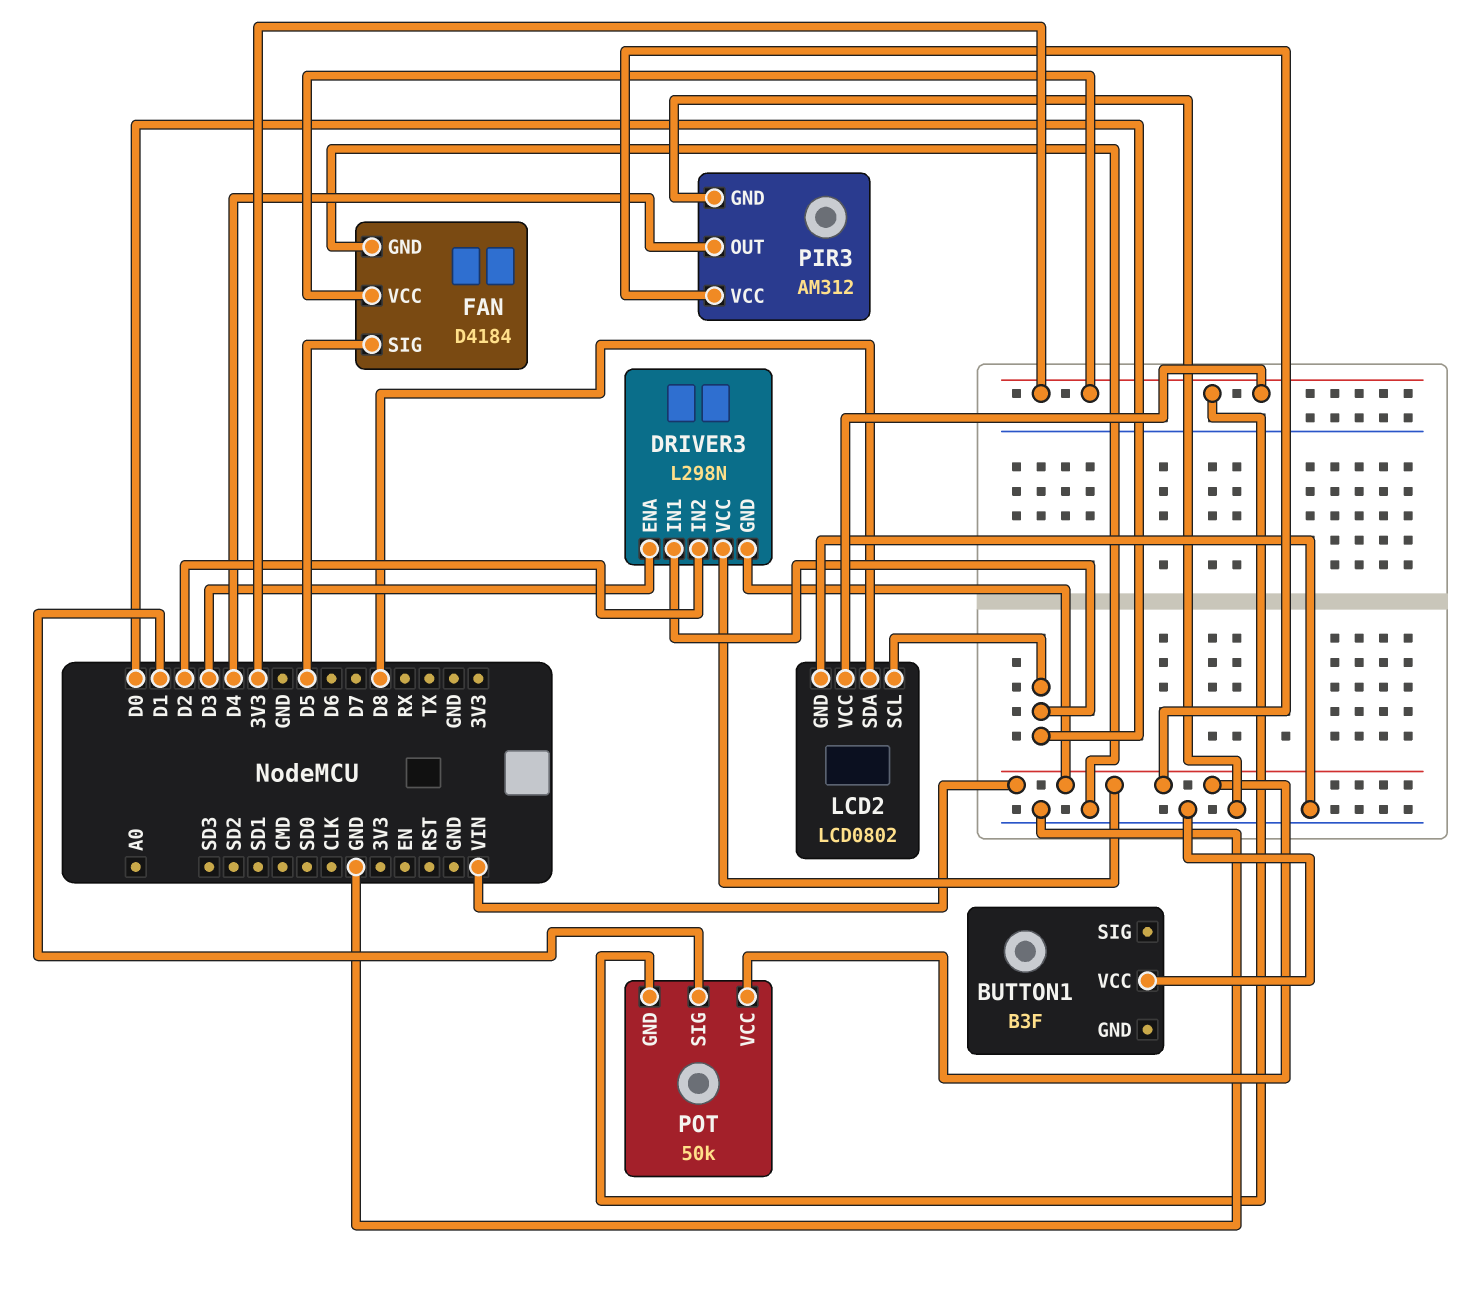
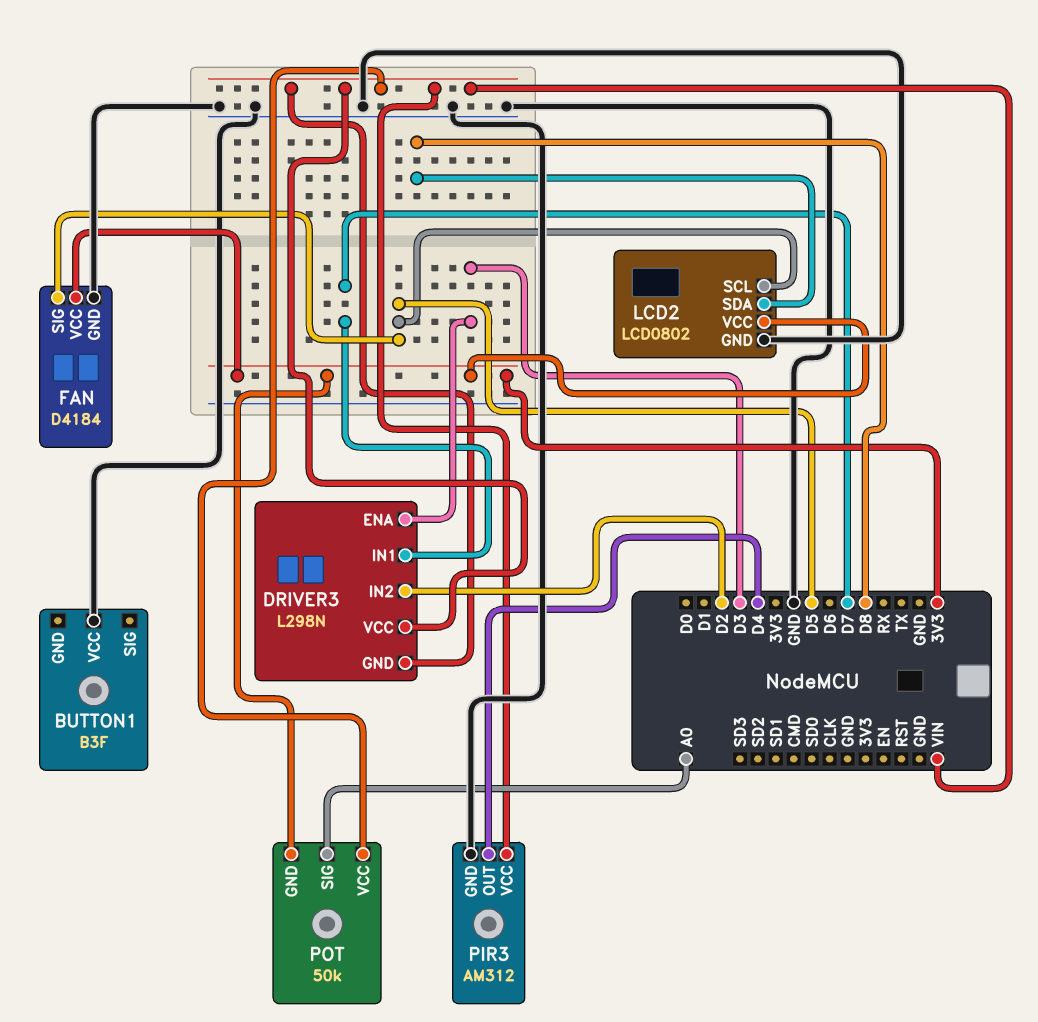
DRIVER3 pin IN1: D0 -> D7
LCD2 pin SCL: D0 -> D5
POT pin SIG: D1 -> A0

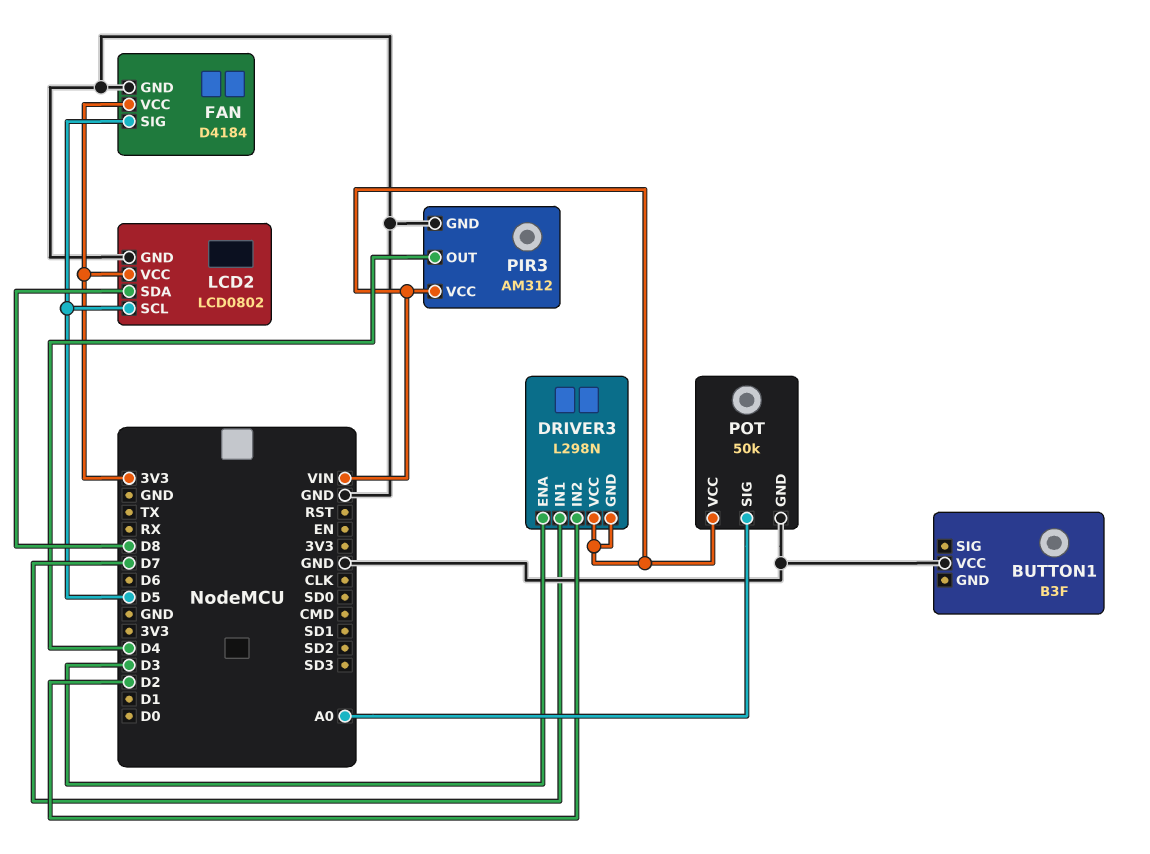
POT pin GND: 3V3 -> GND

